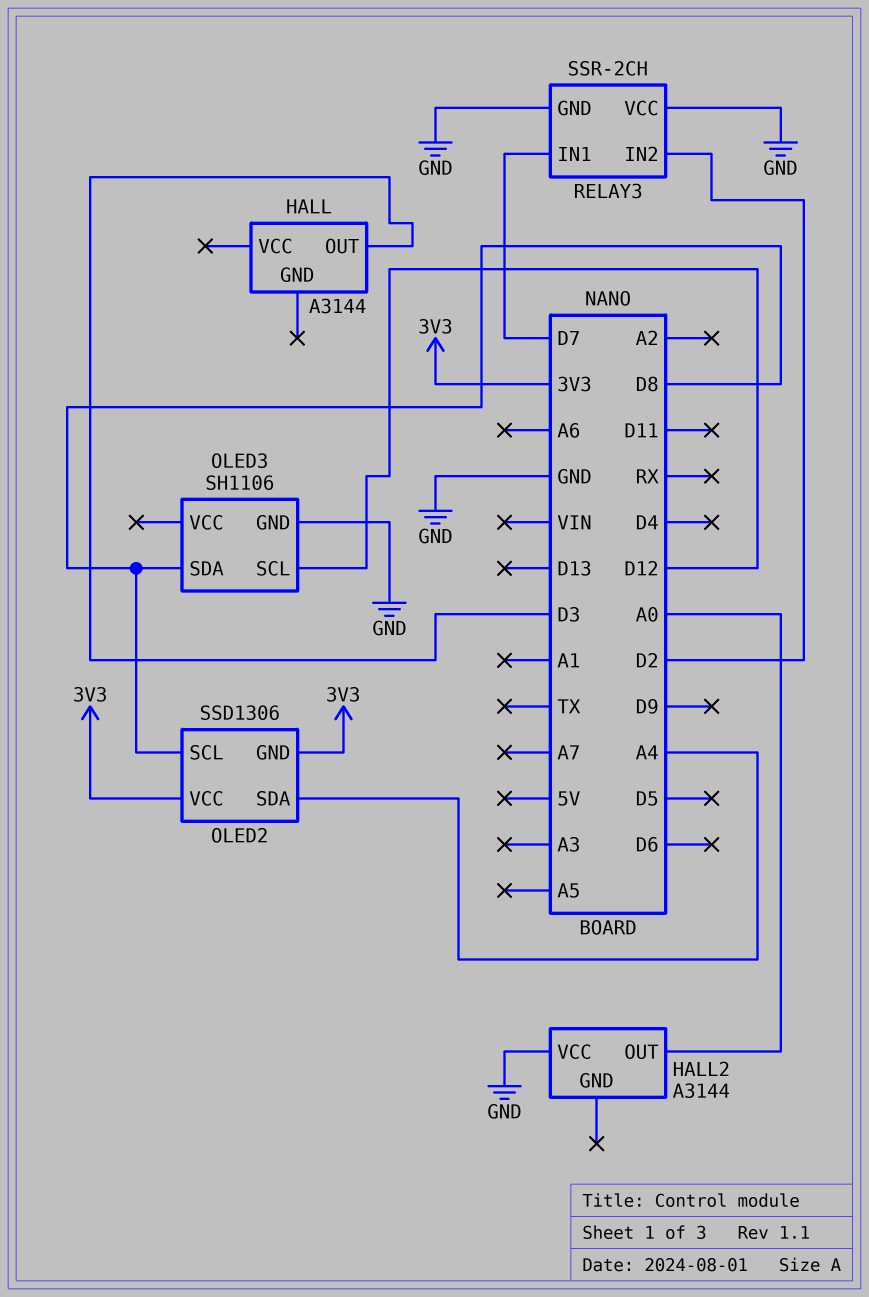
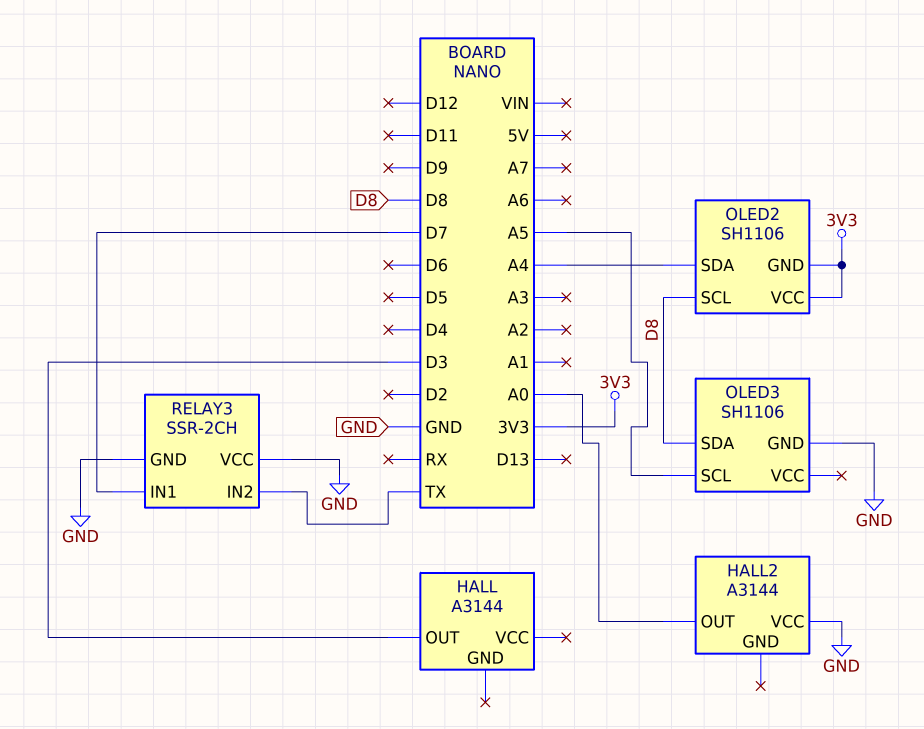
OLED2: SSD1306 -> SH1106
OLED3 pin SCL: D12 -> A5
RELAY3 pin IN2: D2 -> TX

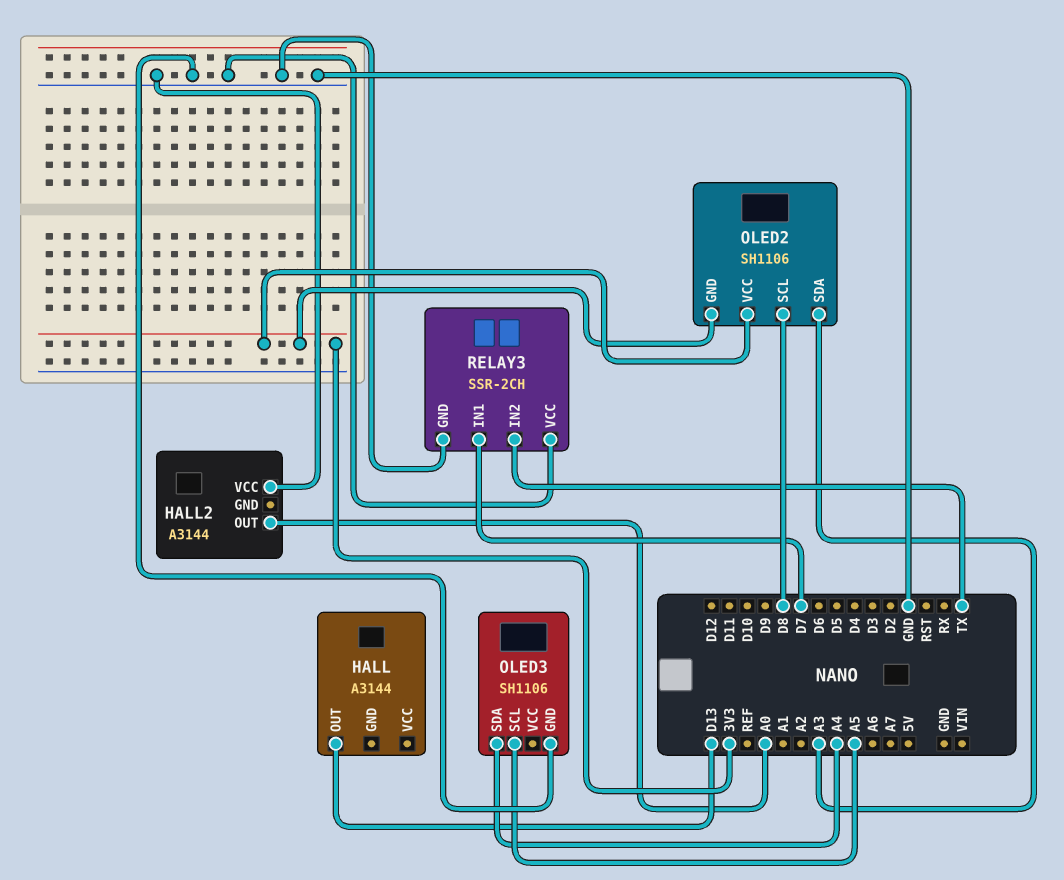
HALL pin OUT: D3 -> D13
OLED2 pin SDA: A4 -> A3
OLED3 pin SDA: D8 -> A4

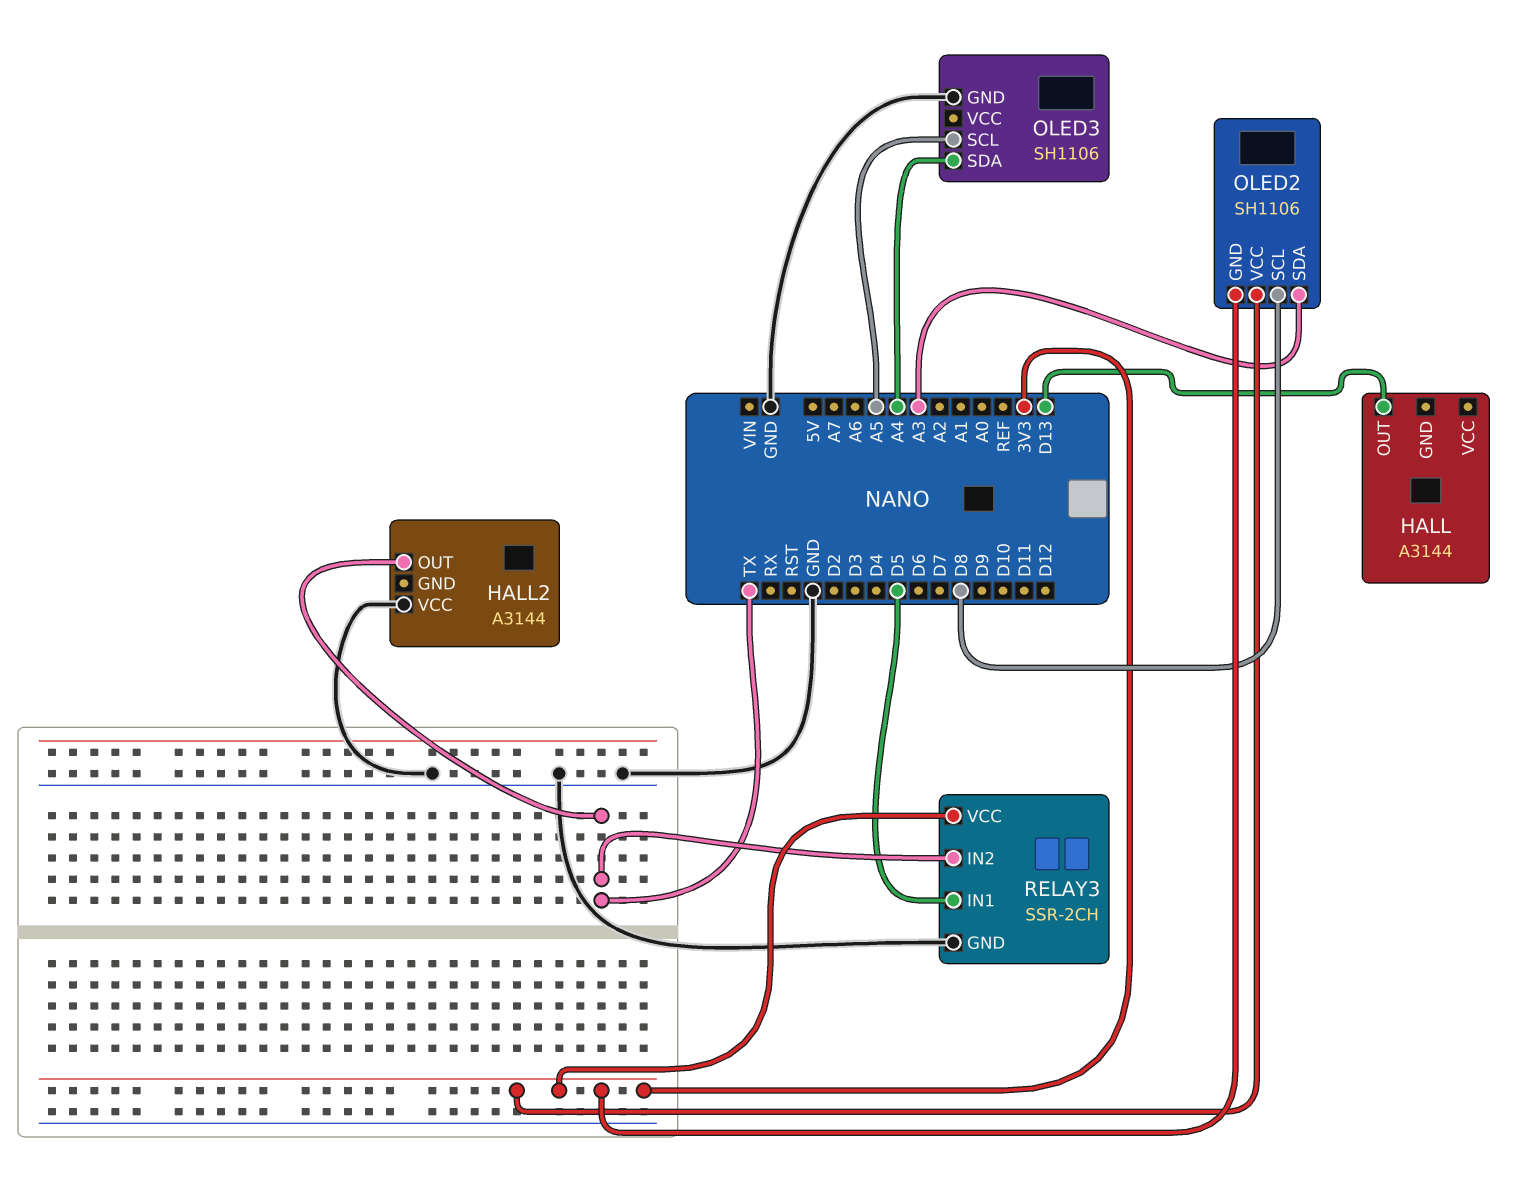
HALL2 pin OUT: A0 -> TX
RELAY3 pin IN1: D7 -> D5
RELAY3 pin VCC: GND -> 3V3

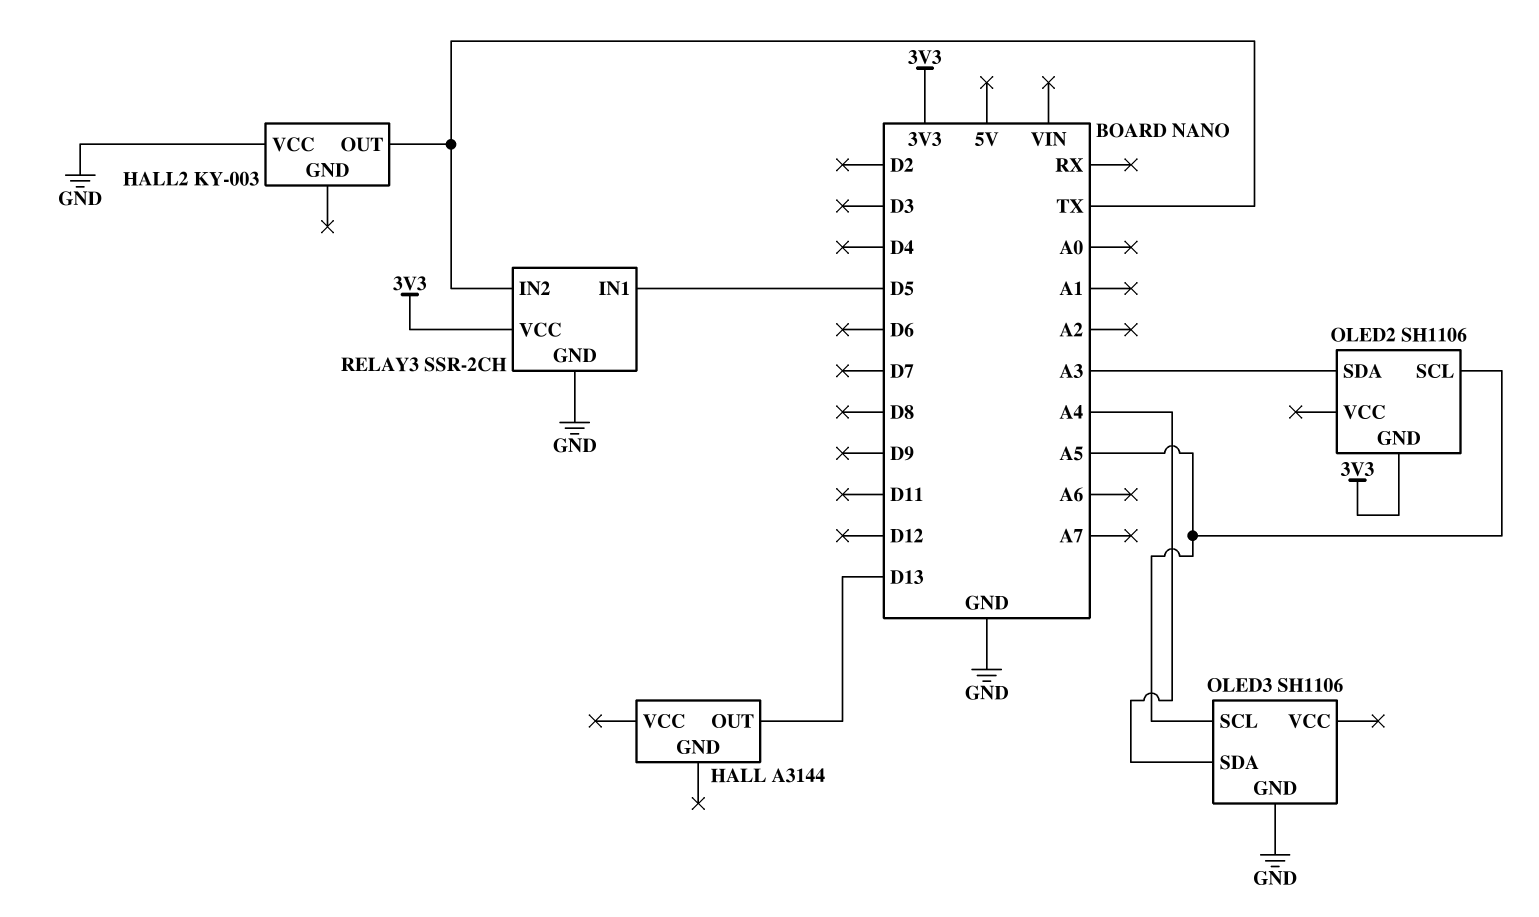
HALL2: A3144 -> KY-003
OLED2 pin SCL: D8 -> A5
OLED2 pin VCC: 3V3 -> none

